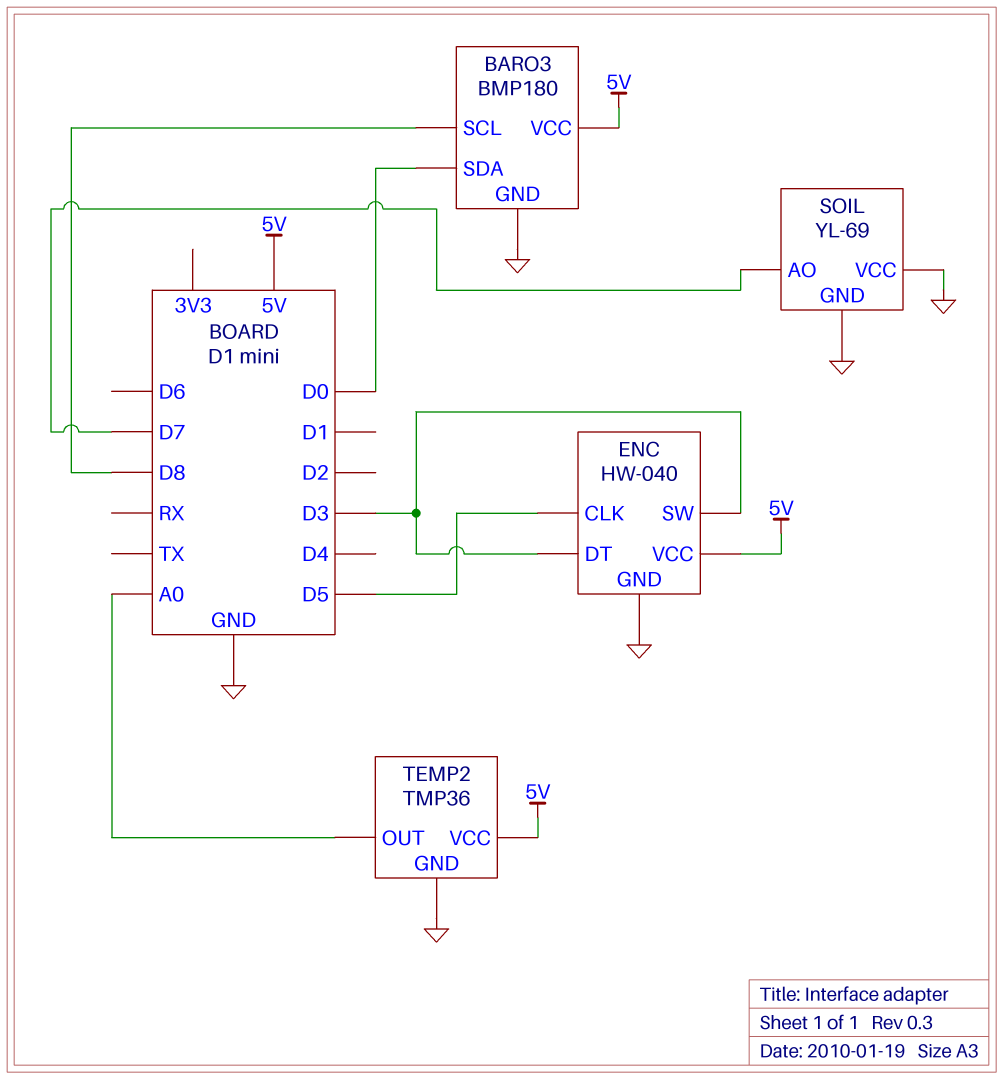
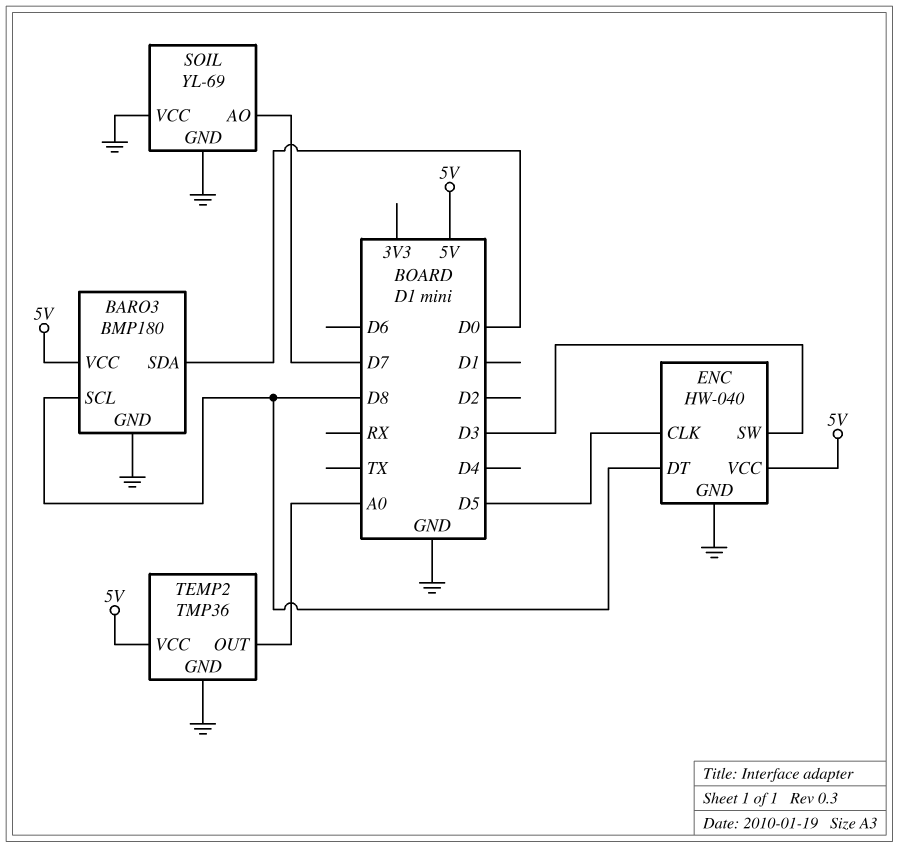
ENC pin DT: D3 -> D8

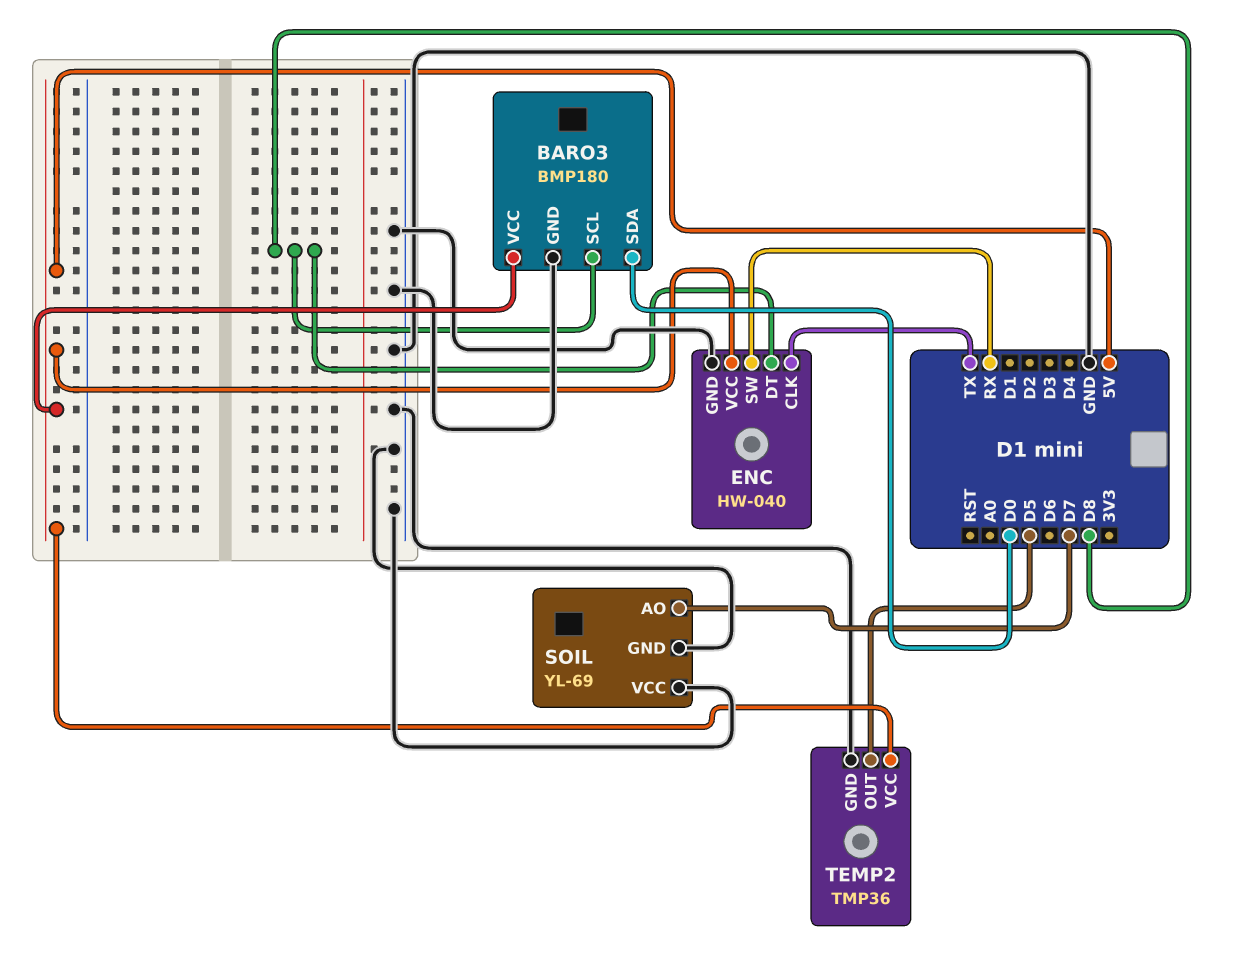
ENC pin CLK: D5 -> TX
ENC pin SW: D3 -> RX
TEMP2 pin OUT: A0 -> D5

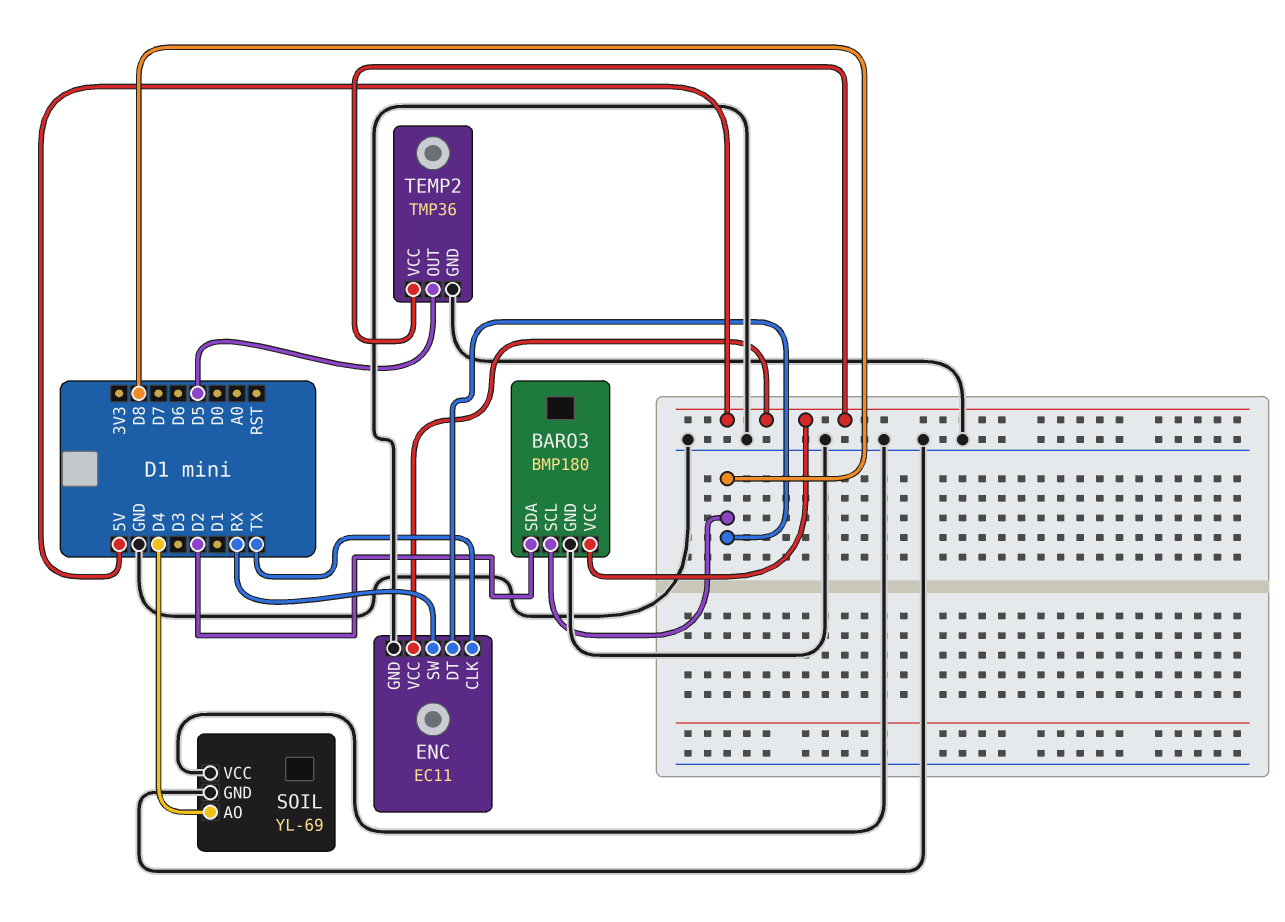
BARO3 pin SDA: D0 -> D2
ENC: HW-040 -> EC11
SOIL pin AO: D7 -> D4

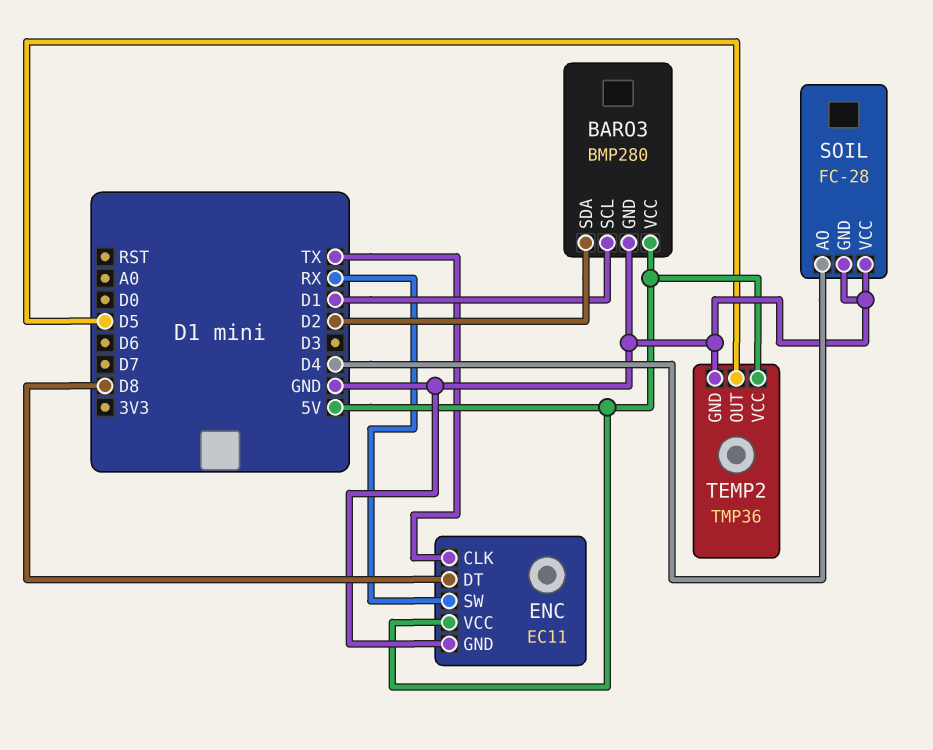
BARO3: BMP180 -> BMP280
BARO3 pin SCL: D8 -> D1
SOIL: YL-69 -> FC-28

